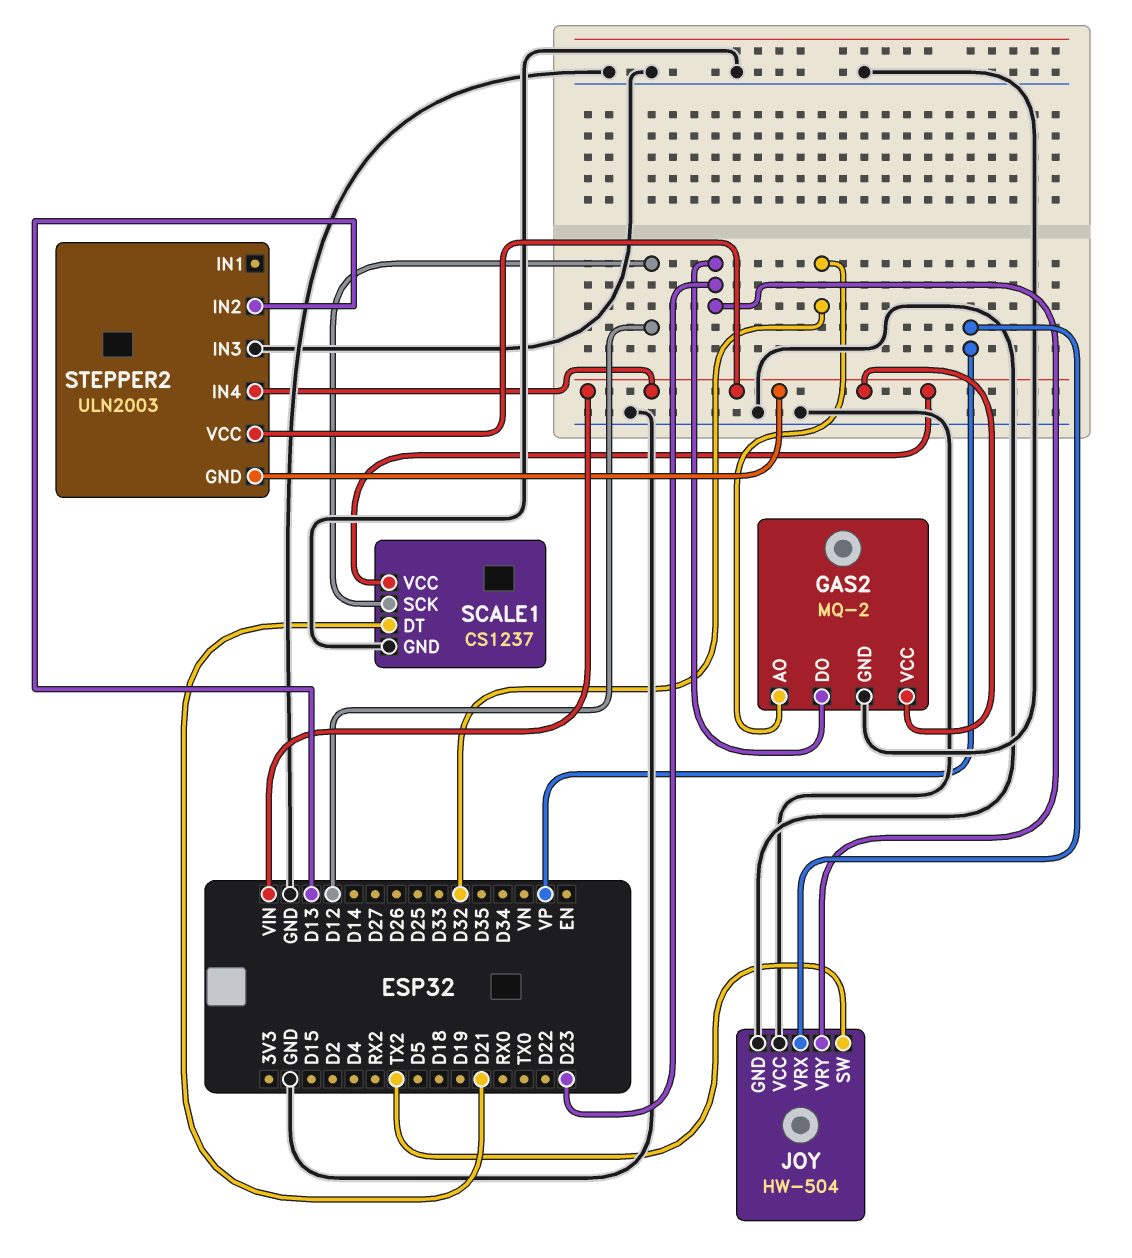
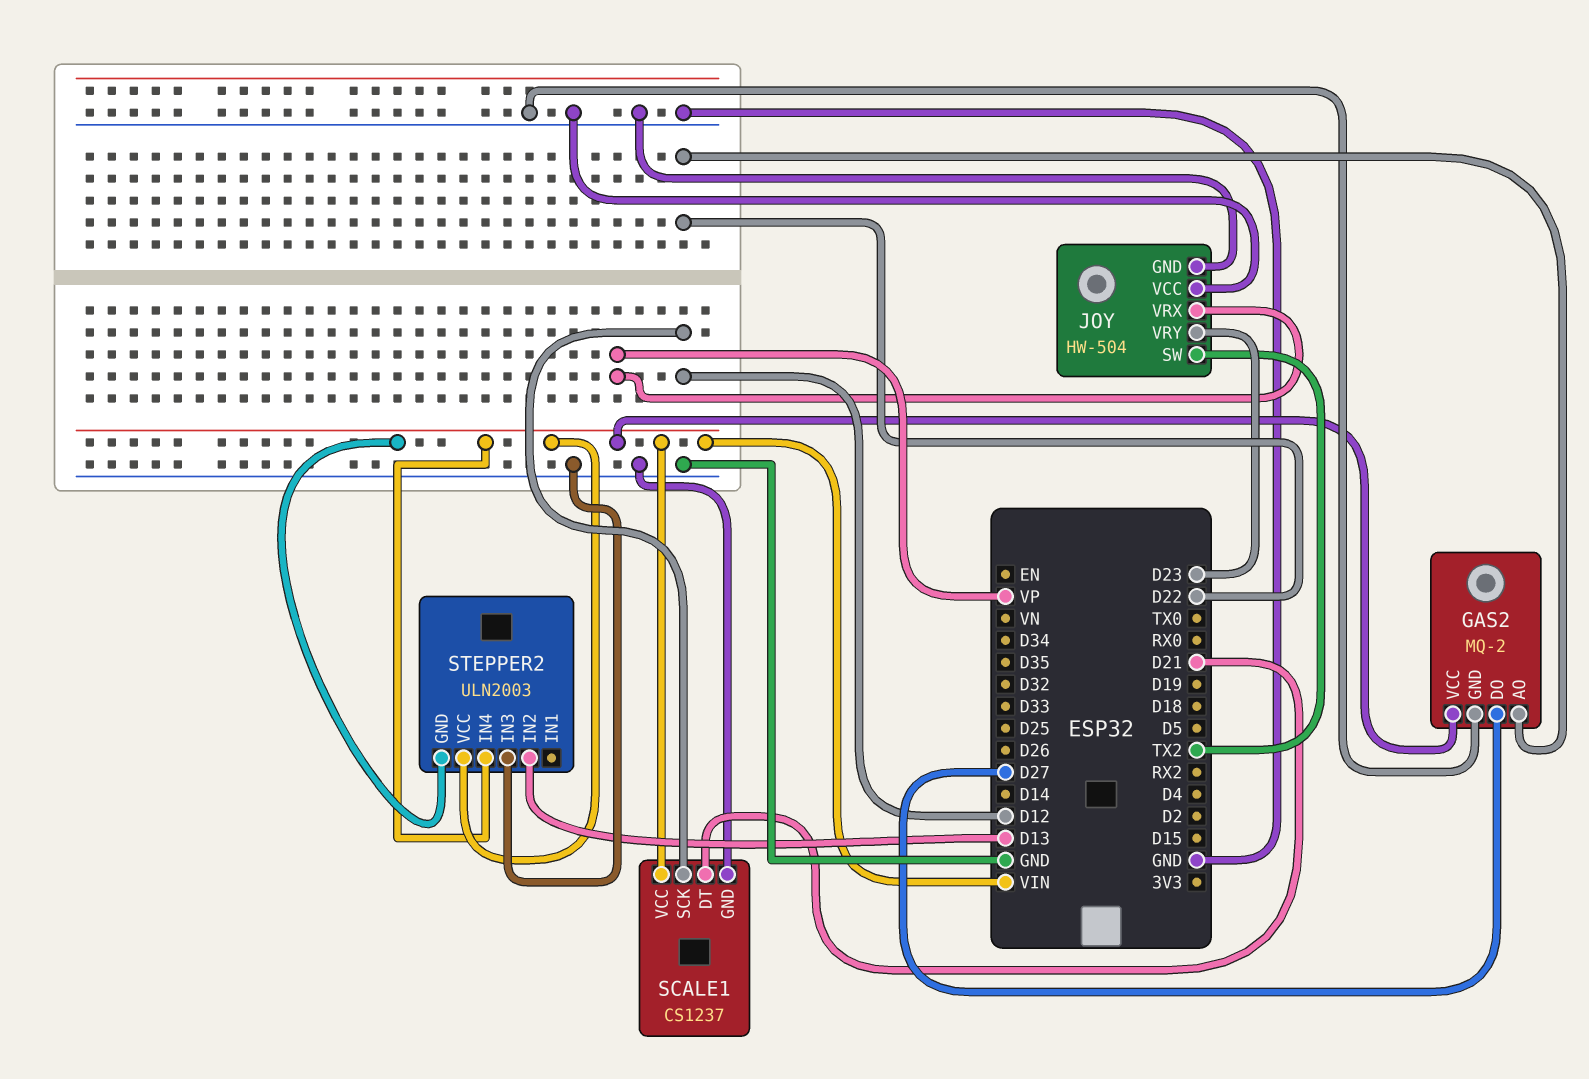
GAS2 pin AO: D32 -> D22
GAS2 pin DO: D23 -> D27

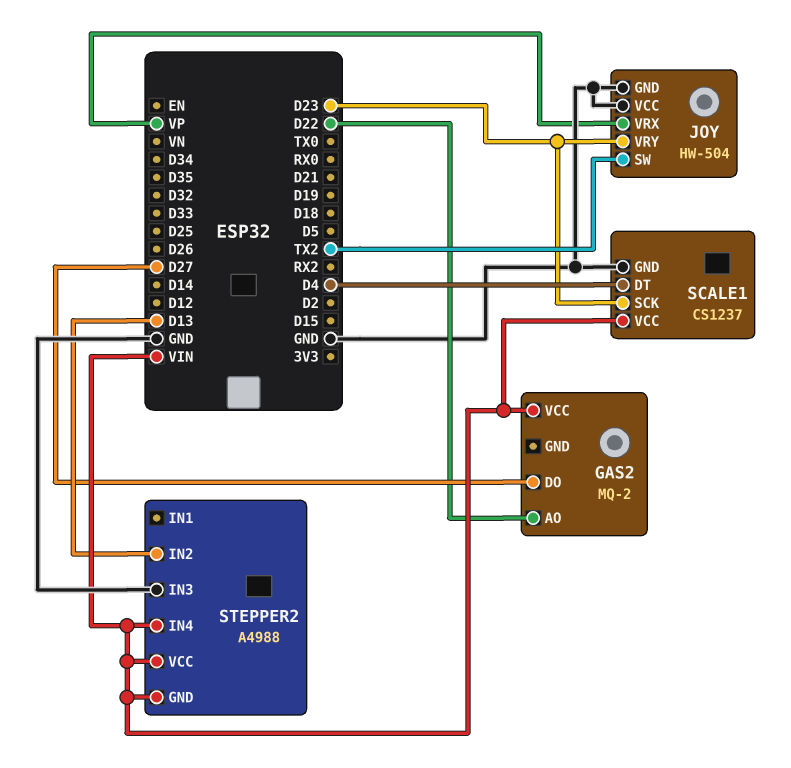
GAS2 pin GND: GND -> none
SCALE1 pin DT: D21 -> D4
SCALE1 pin SCK: D12 -> D23
STEPPER2: ULN2003 -> A4988

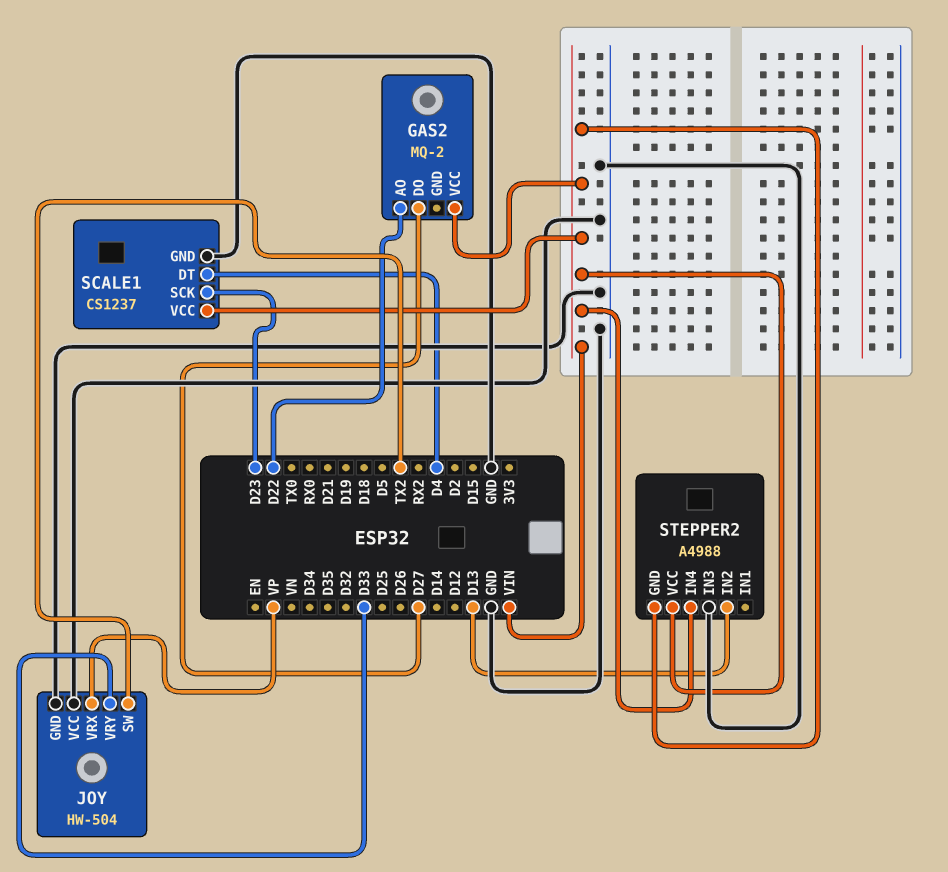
JOY pin VRY: D23 -> D33

